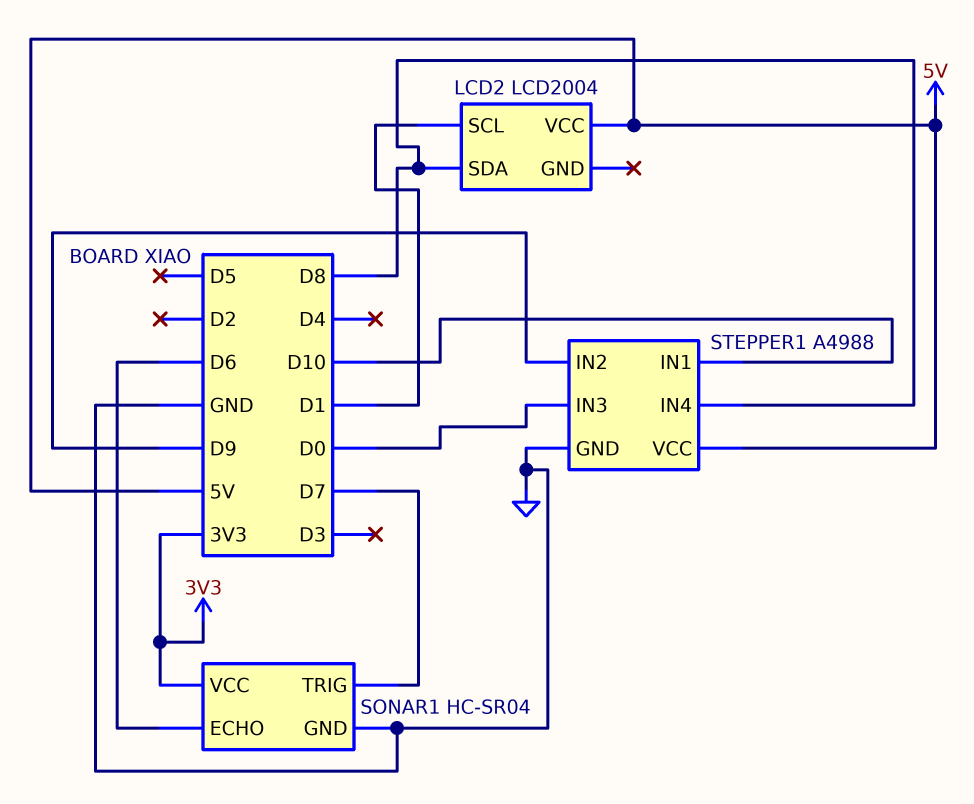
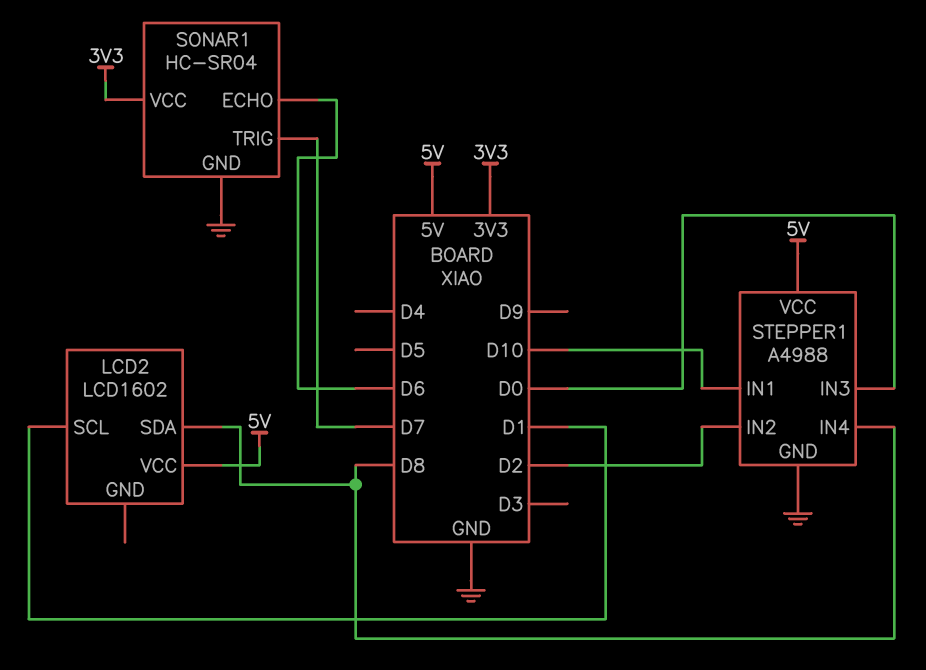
LCD2: LCD2004 -> LCD1602
STEPPER1 pin IN2: D9 -> D2

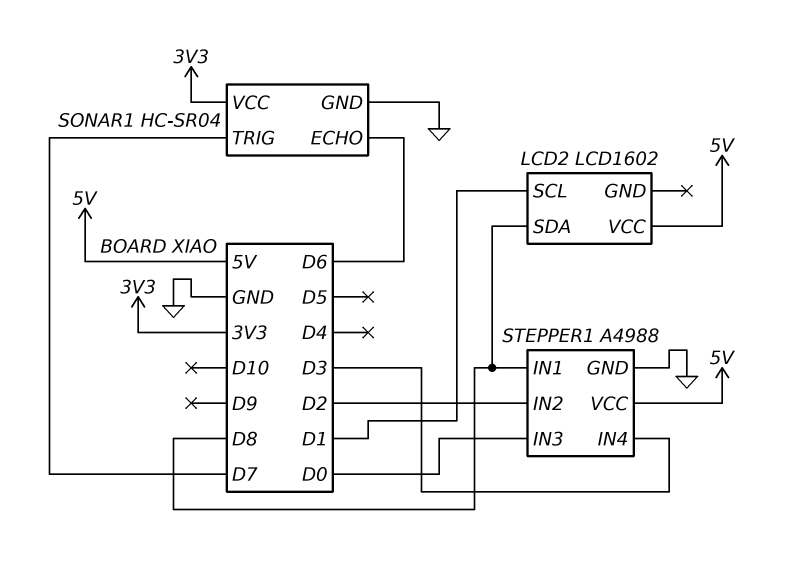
STEPPER1 pin IN1: D10 -> D8
STEPPER1 pin IN4: D8 -> D3

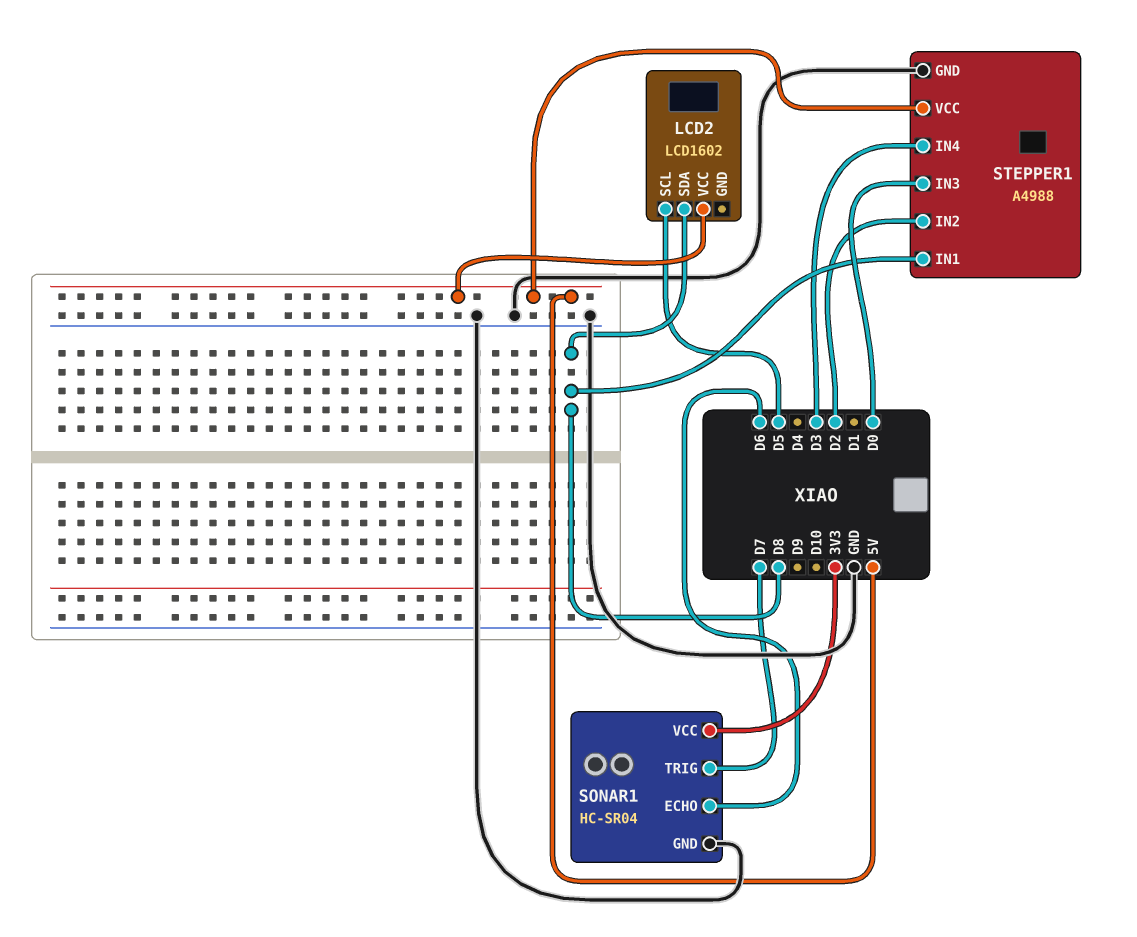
LCD2 pin SCL: D1 -> D5

